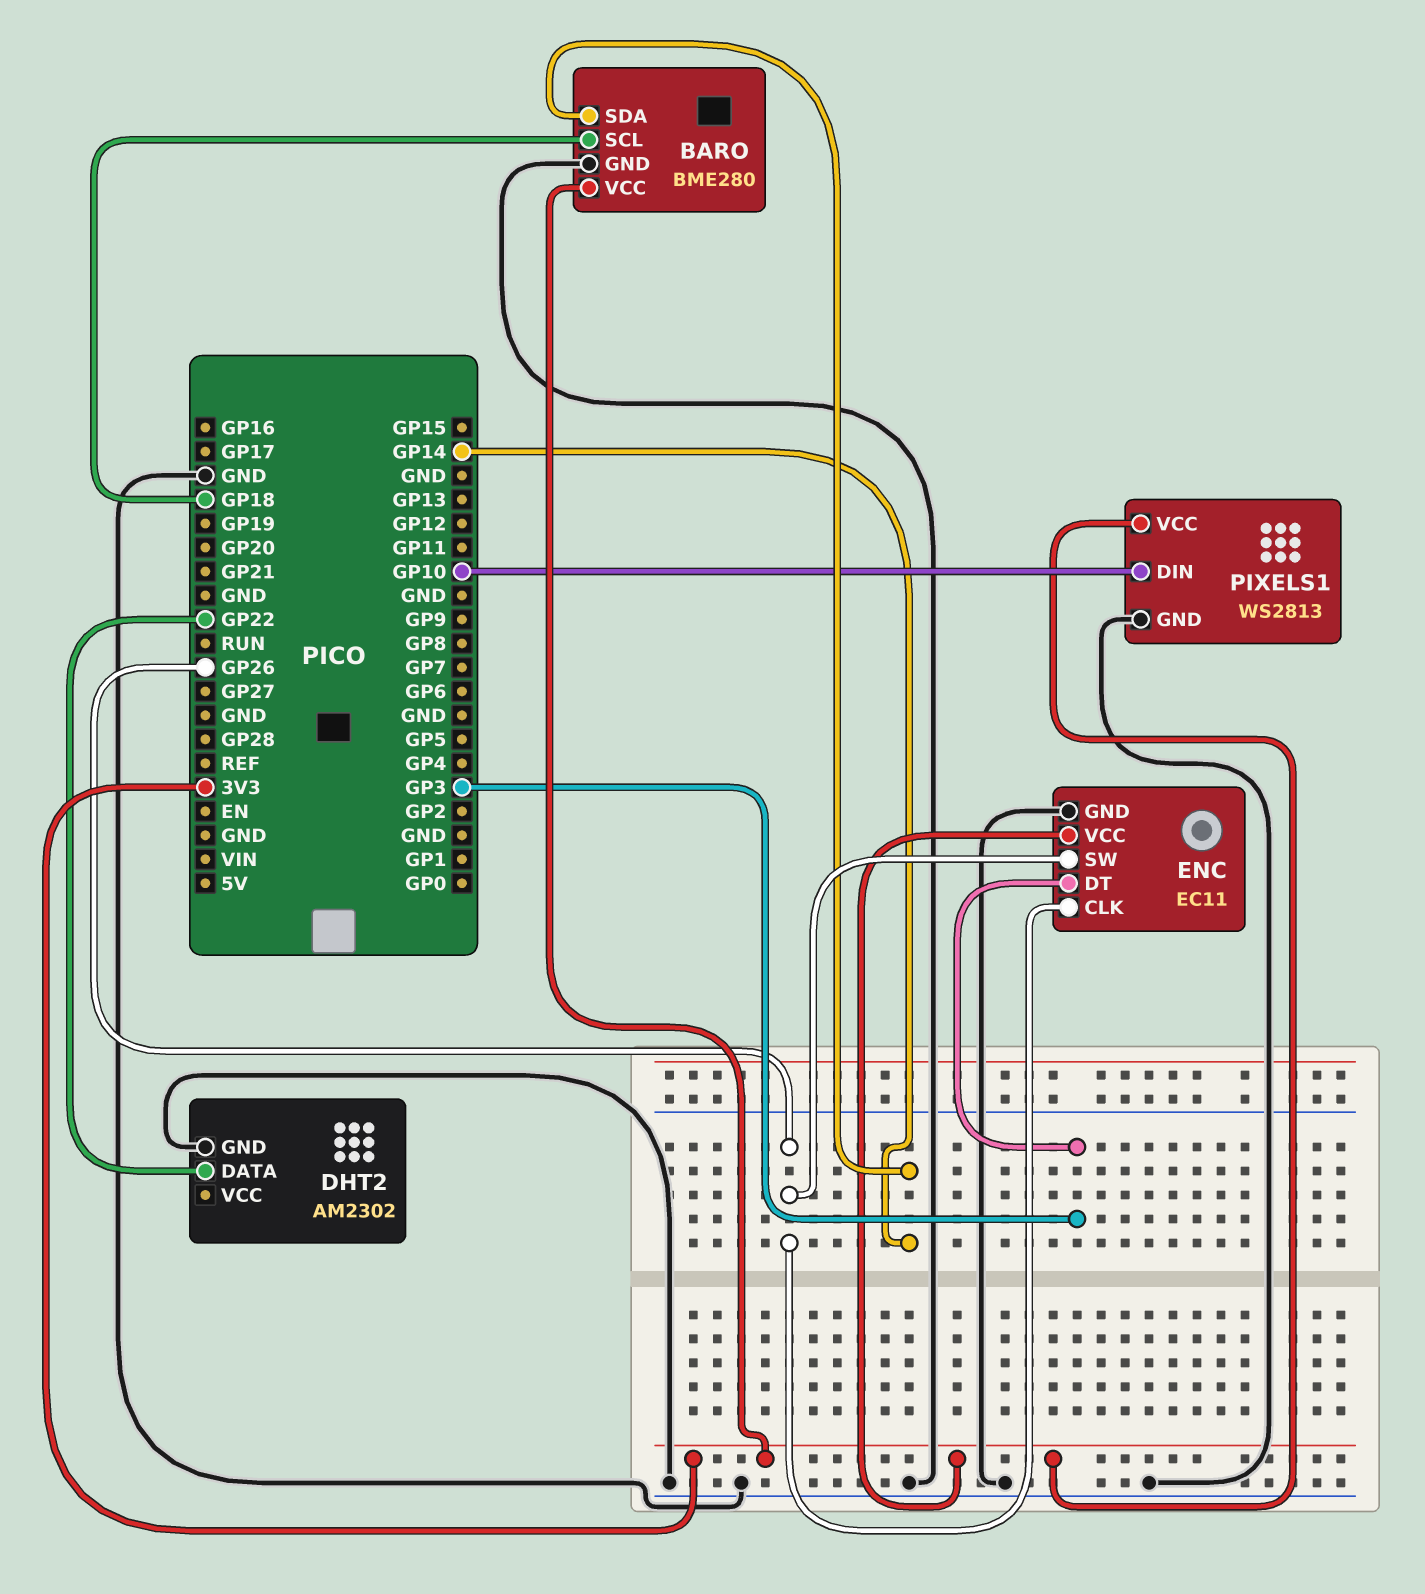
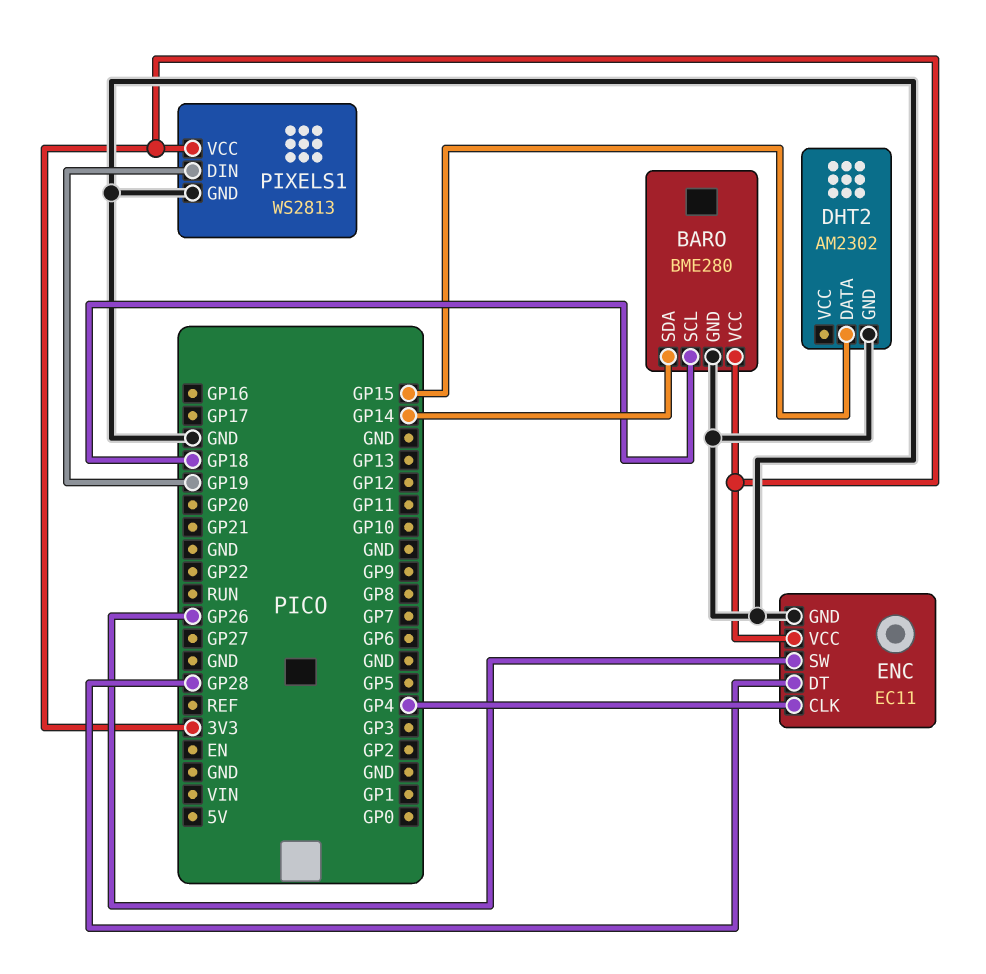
DHT2 pin DATA: GP22 -> GP15
ENC pin CLK: GP26 -> GP4
ENC pin DT: GP3 -> GP28
PIXELS1 pin DIN: GP10 -> GP19

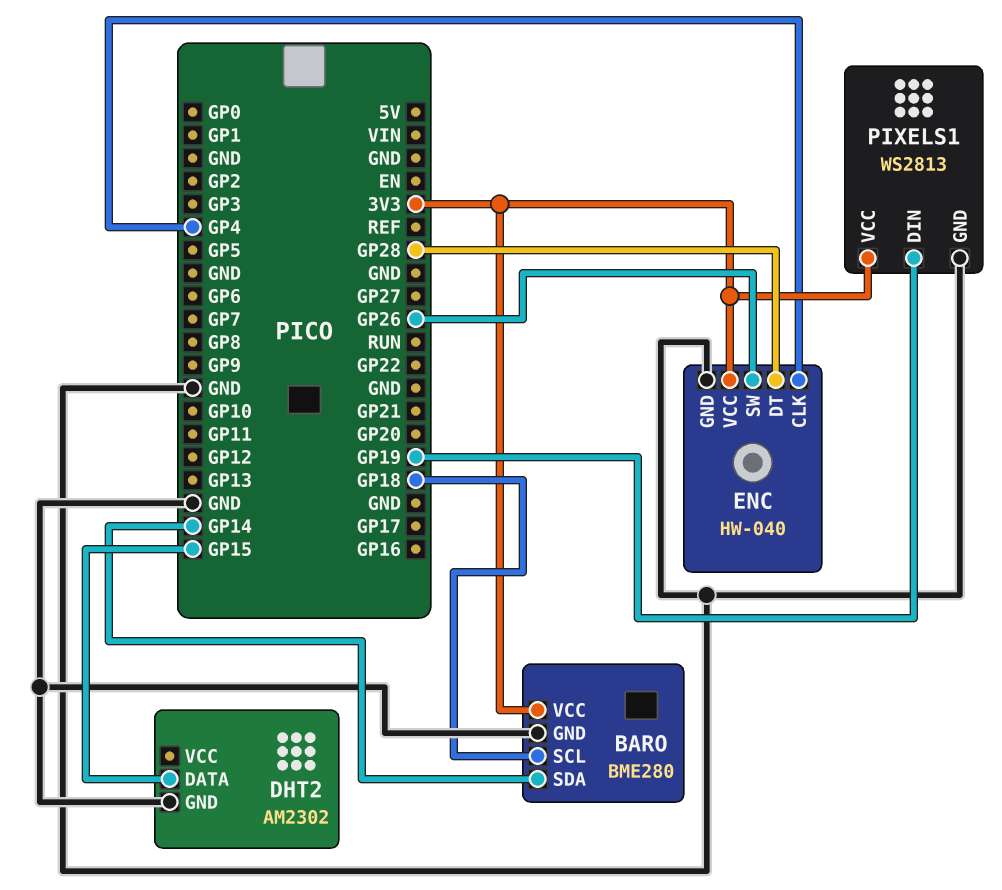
ENC: EC11 -> HW-040

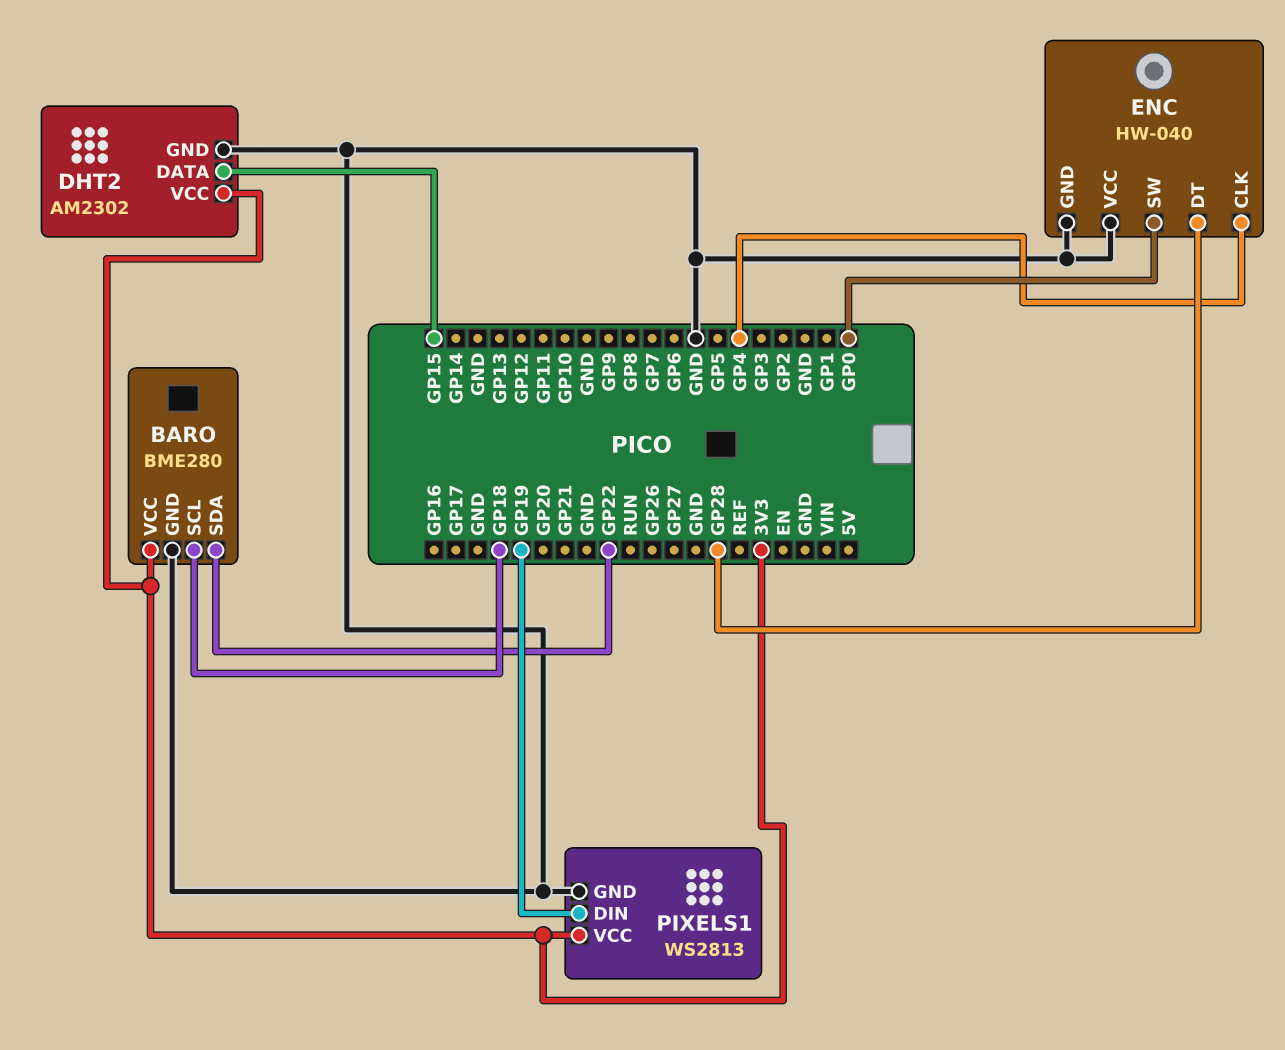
BARO pin SDA: GP14 -> GP22
DHT2 pin VCC: none -> 3V3
ENC pin SW: GP26 -> GP0
ENC pin VCC: 3V3 -> GND

